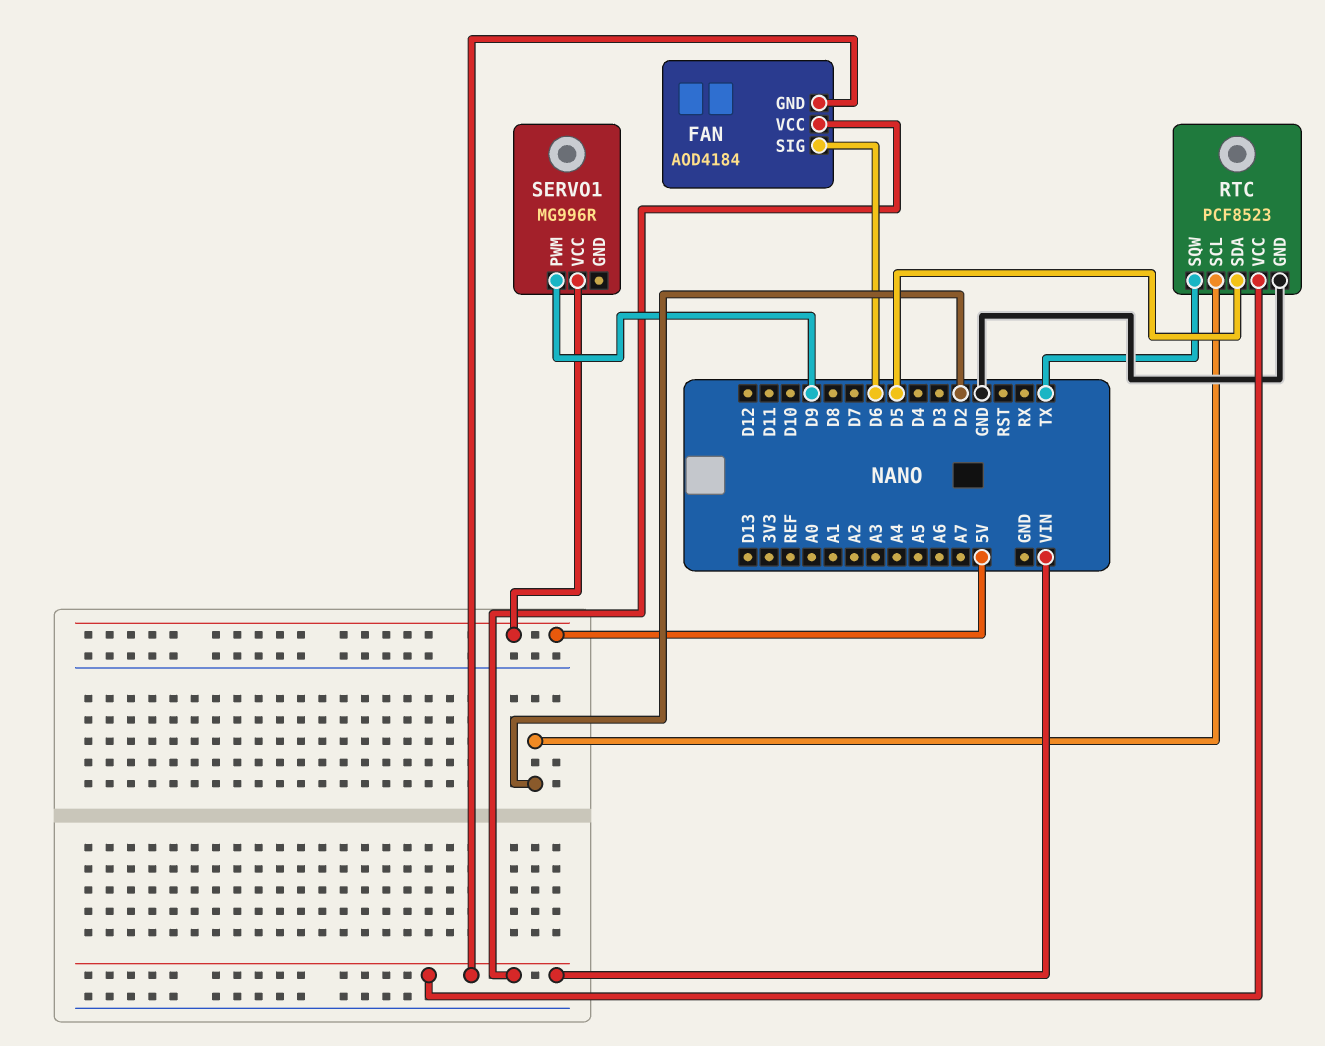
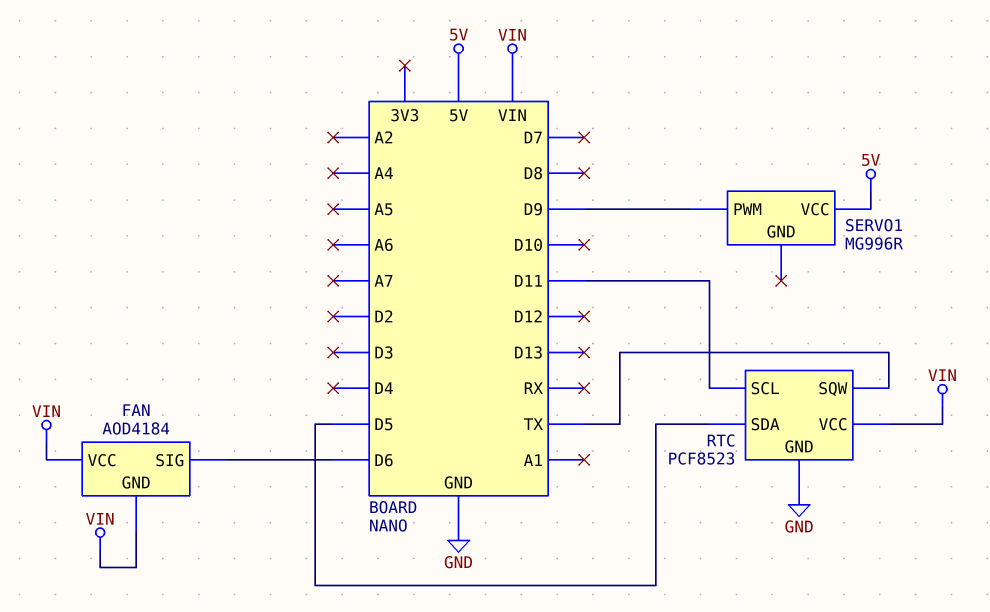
RTC pin SCL: D2 -> D11

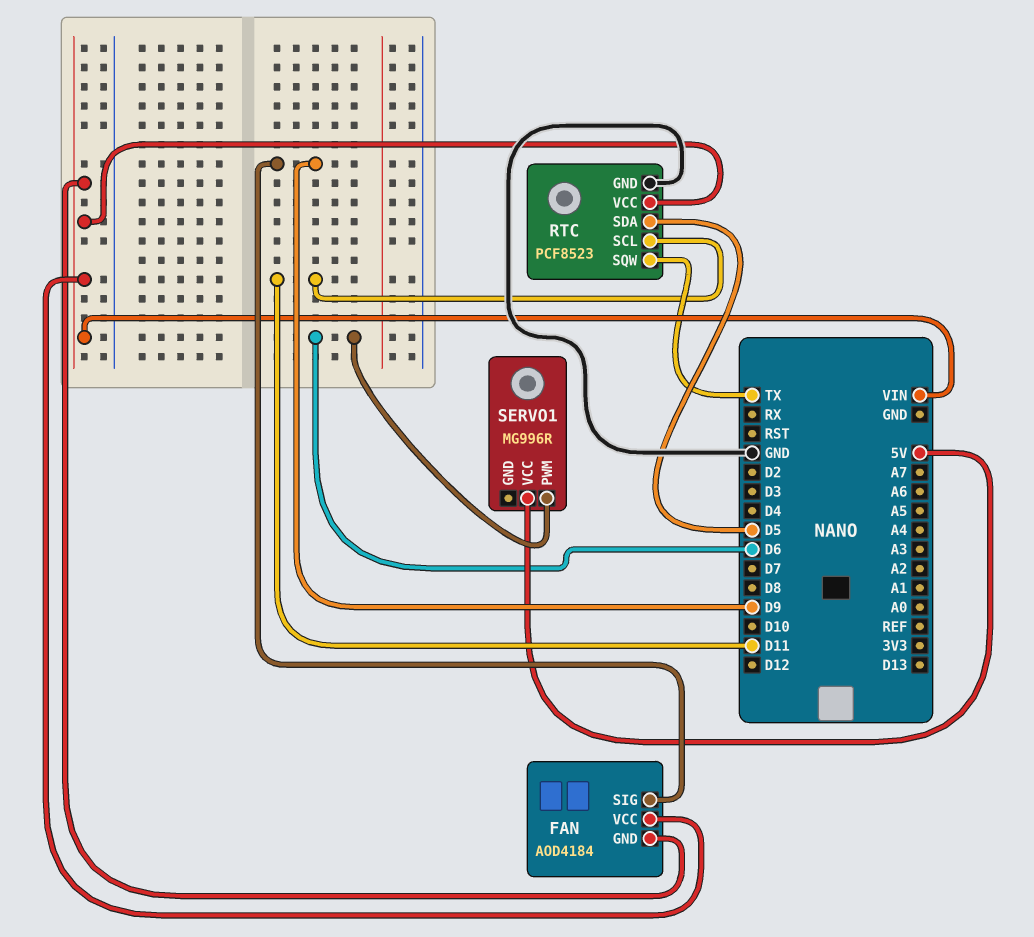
FAN pin SIG: D6 -> D9
SERVO1 pin PWM: D9 -> D6

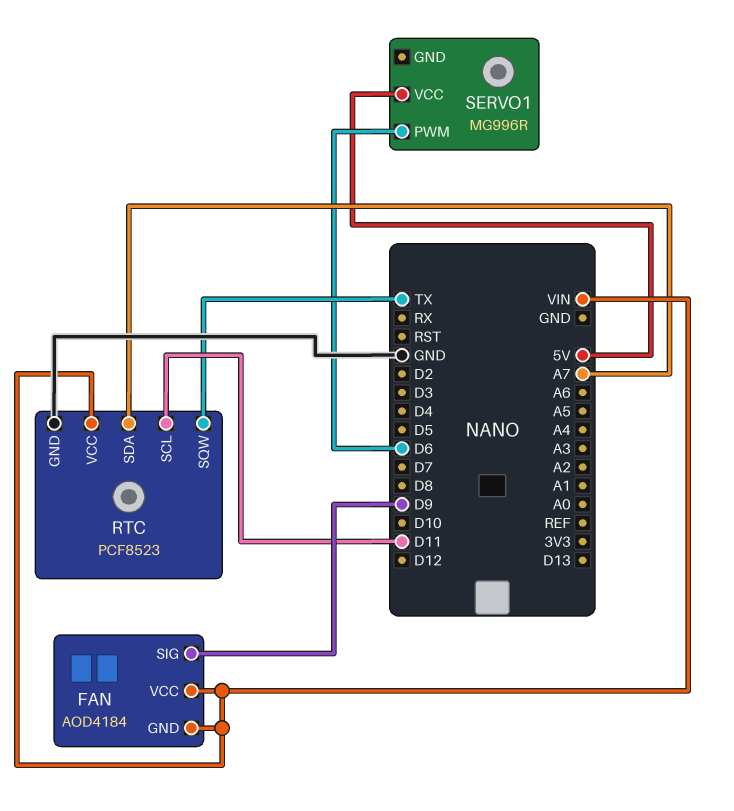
RTC pin SDA: D5 -> A7

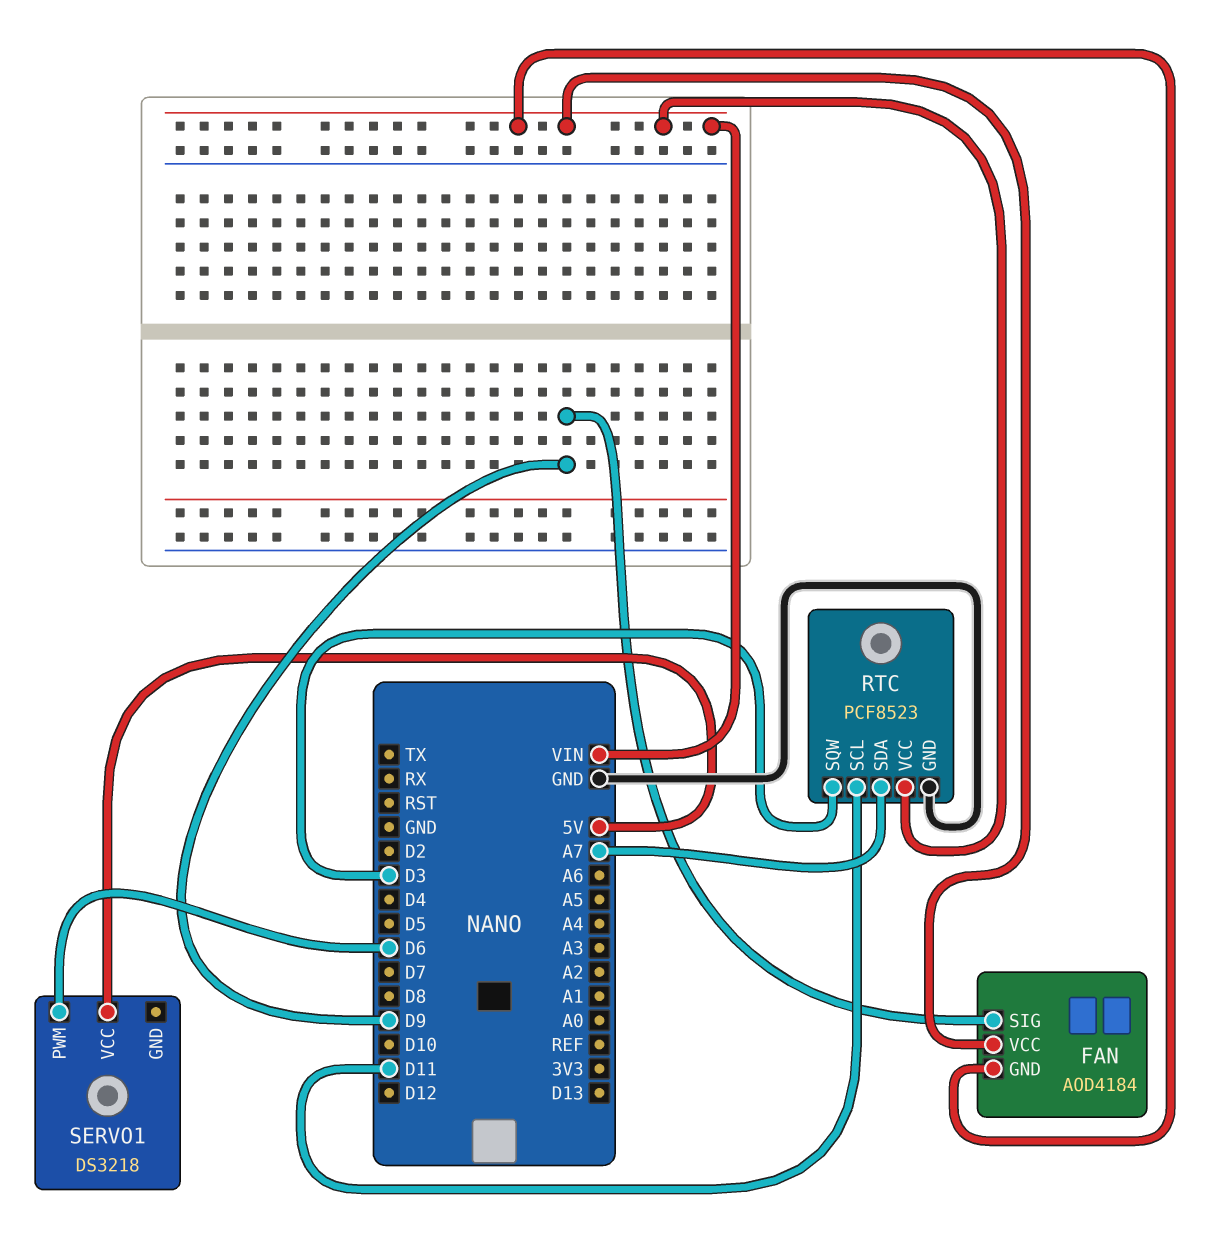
RTC pin SQW: TX -> D3
SERVO1: MG996R -> DS3218

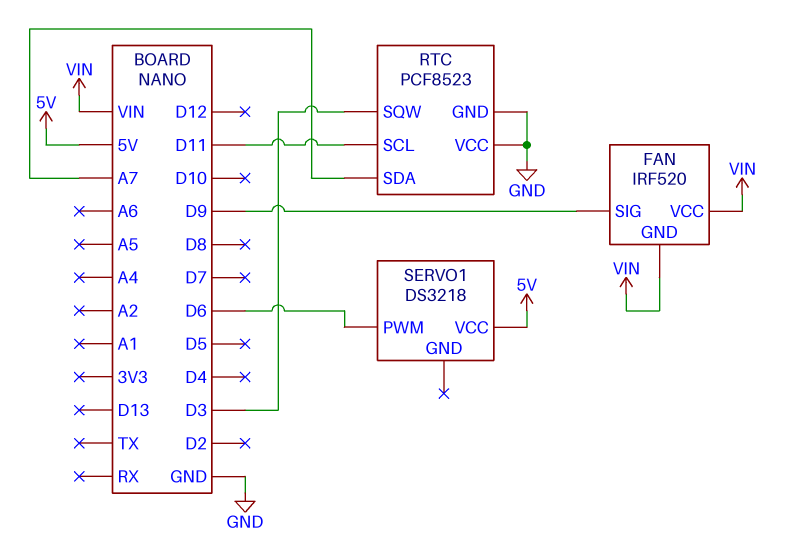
FAN: AOD4184 -> IRF520
RTC pin VCC: VIN -> GND

